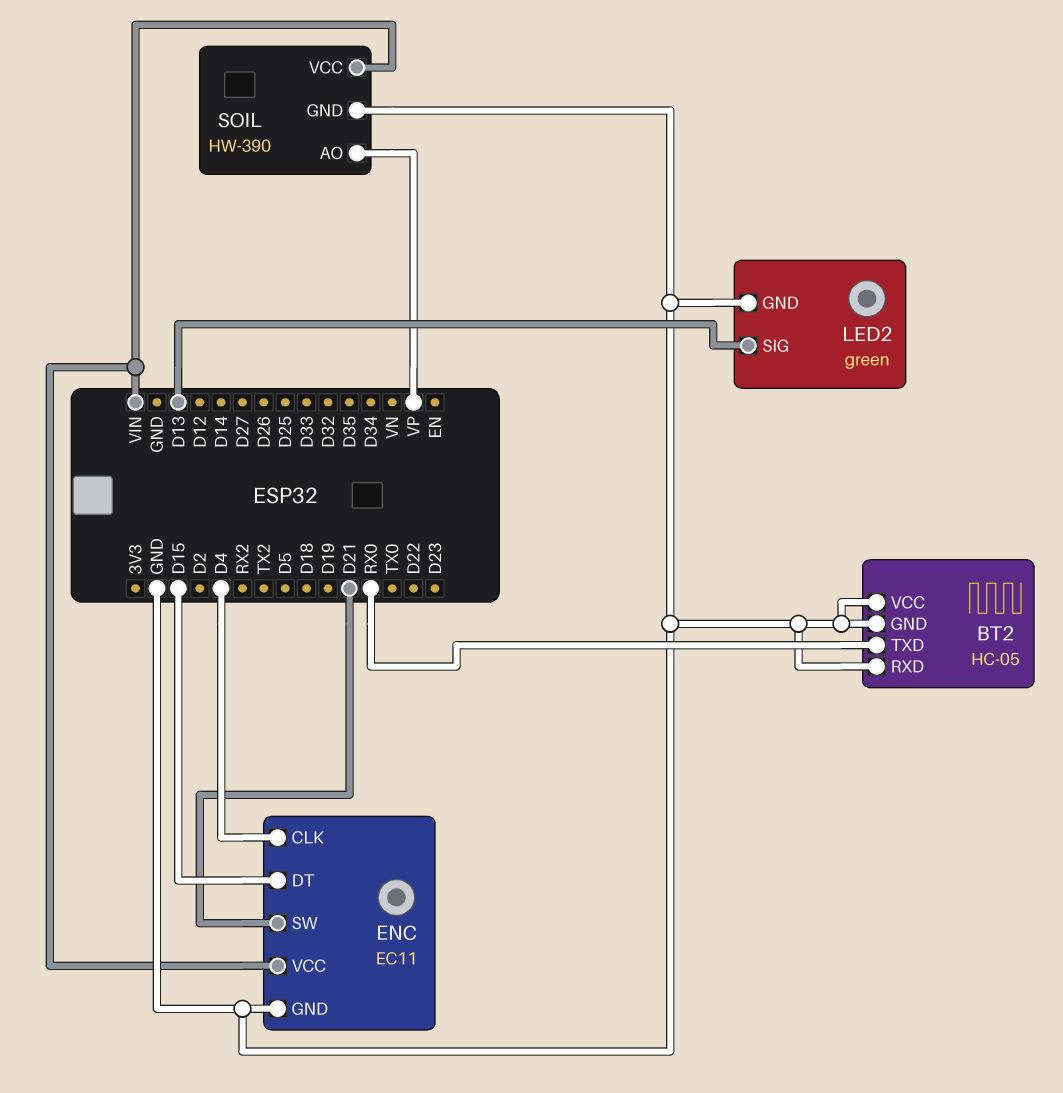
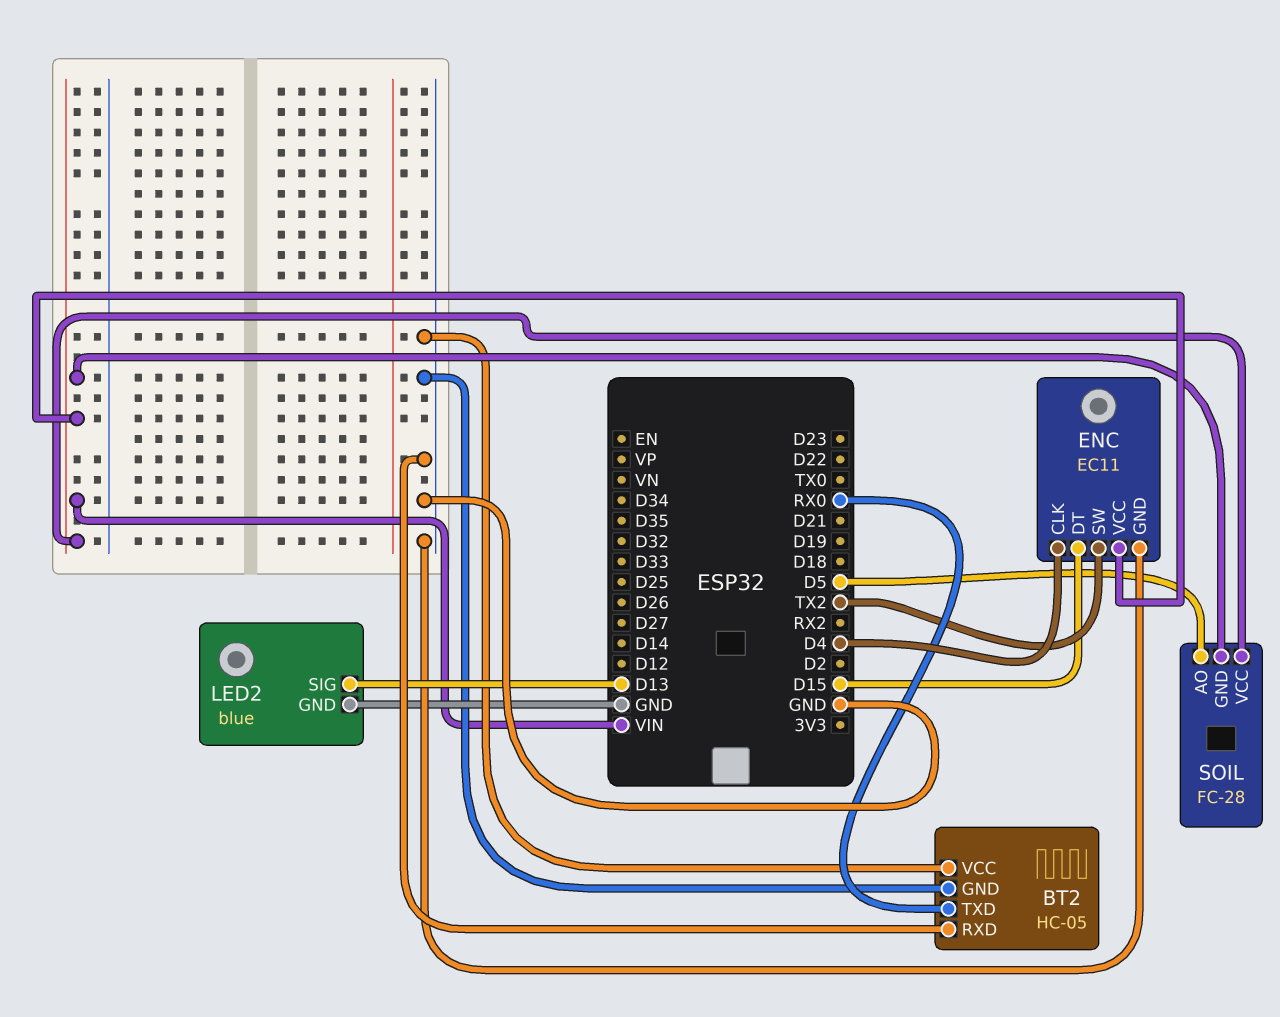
ENC pin SW: D21 -> TX2
LED2: green -> blue
SOIL: HW-390 -> FC-28
SOIL pin AO: VP -> D5
SOIL pin GND: GND -> VIN

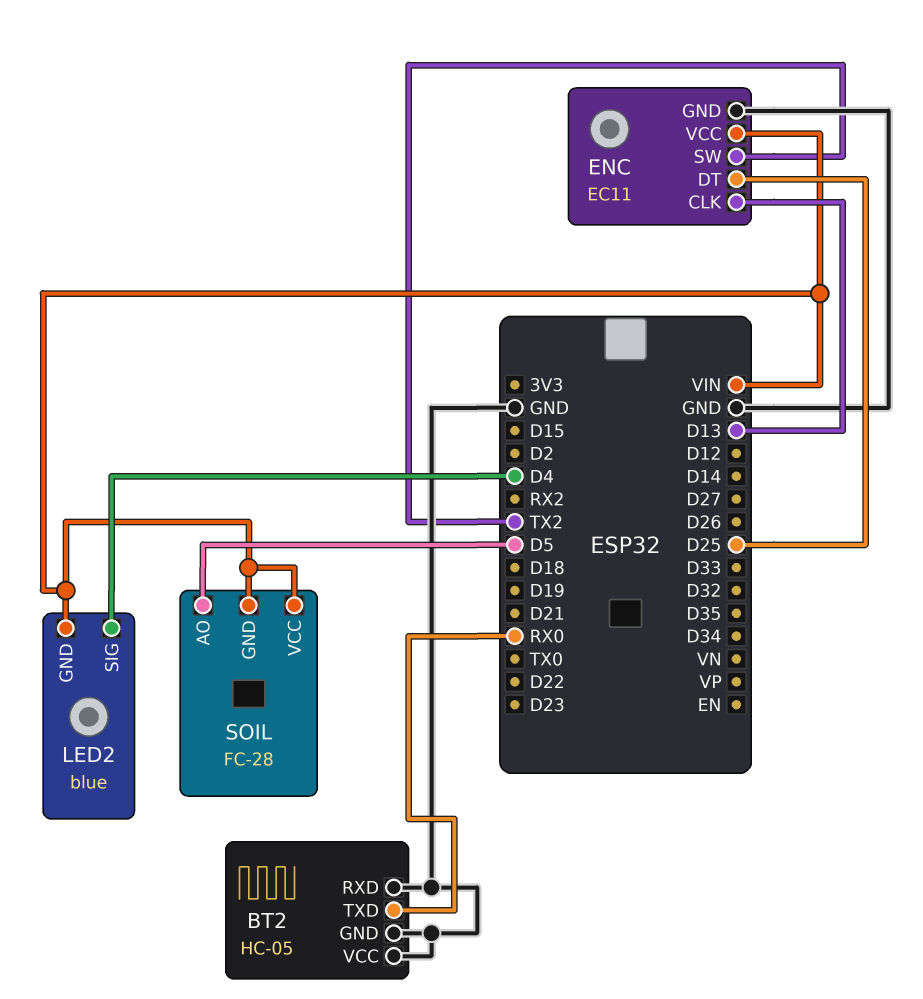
ENC pin CLK: D4 -> D13
ENC pin DT: D15 -> D25
LED2 pin GND: GND -> VIN
LED2 pin SIG: D13 -> D4

